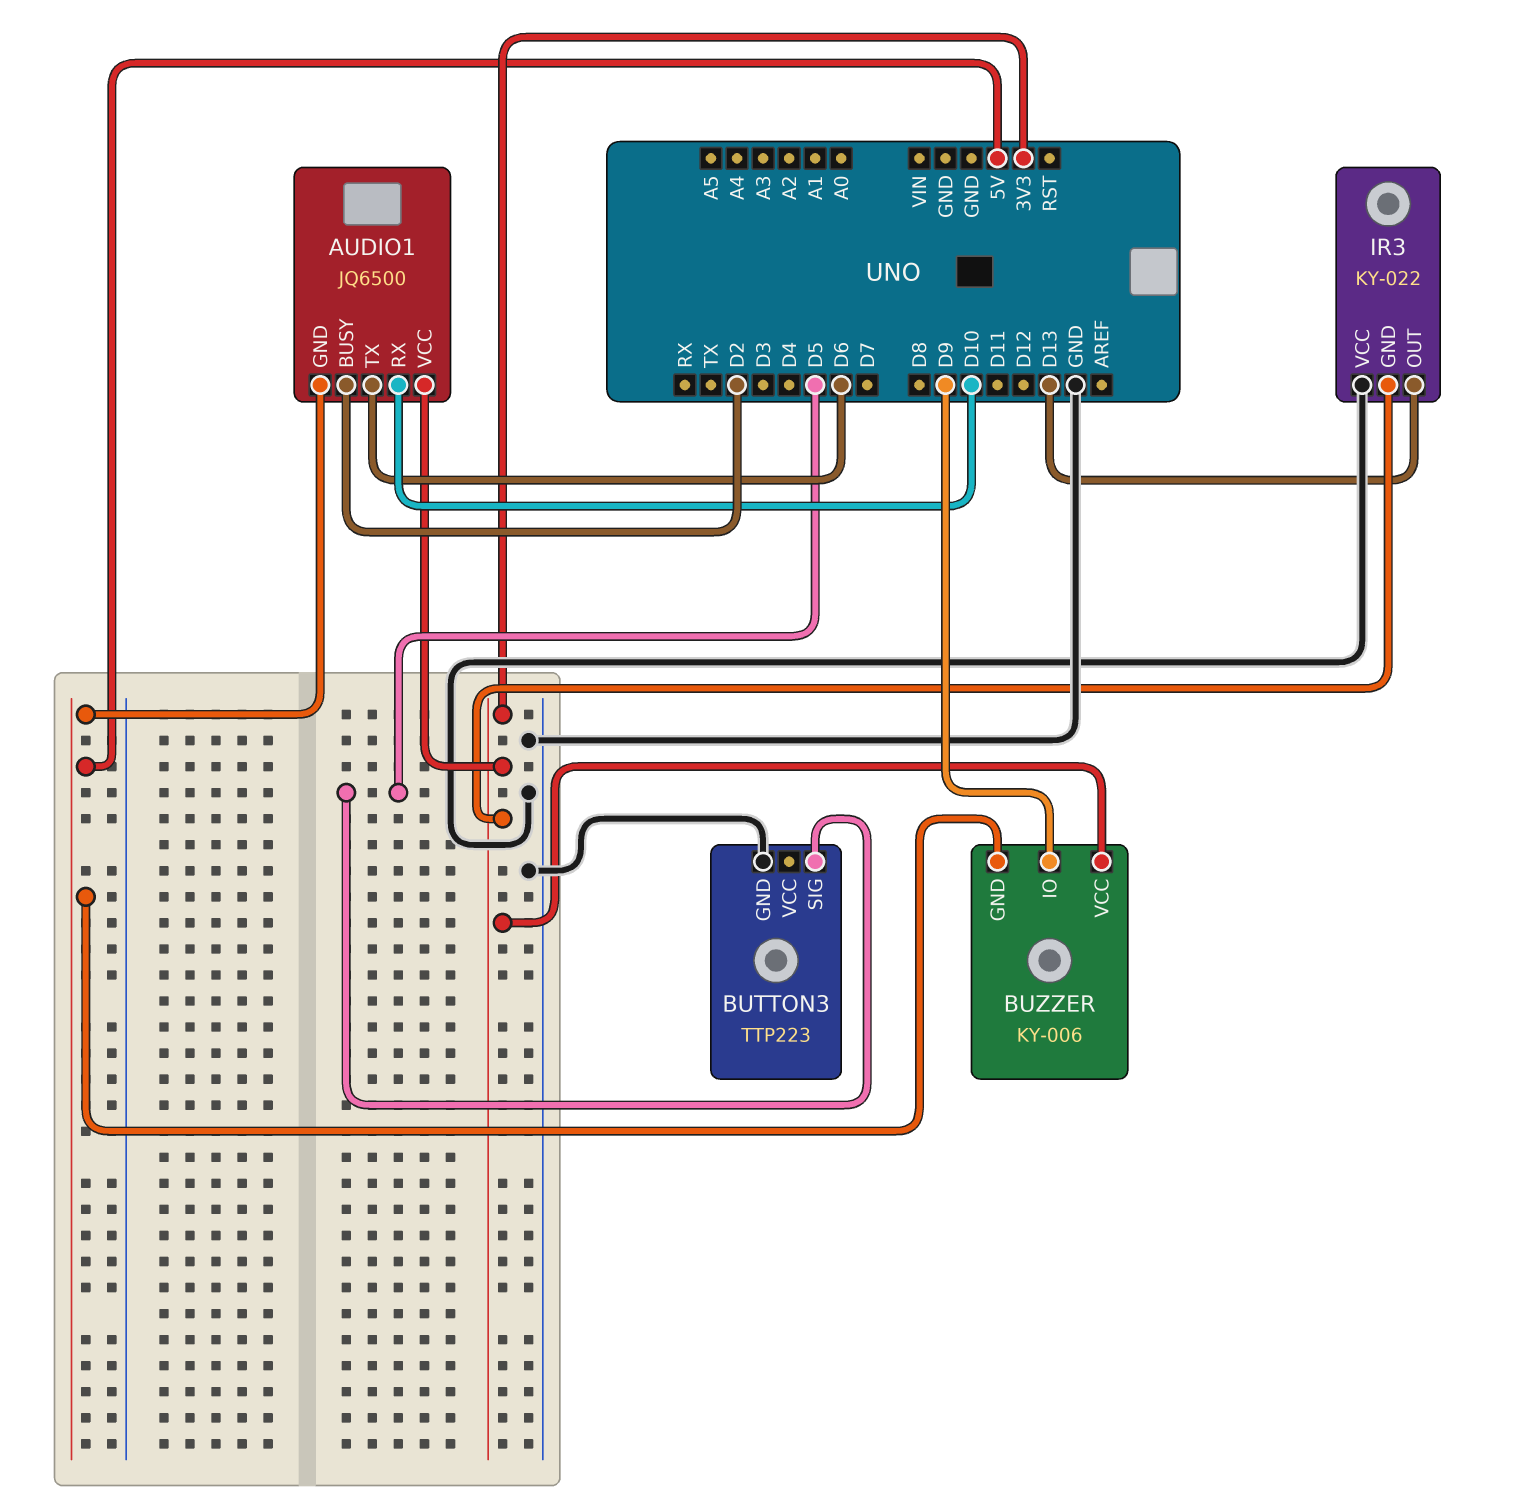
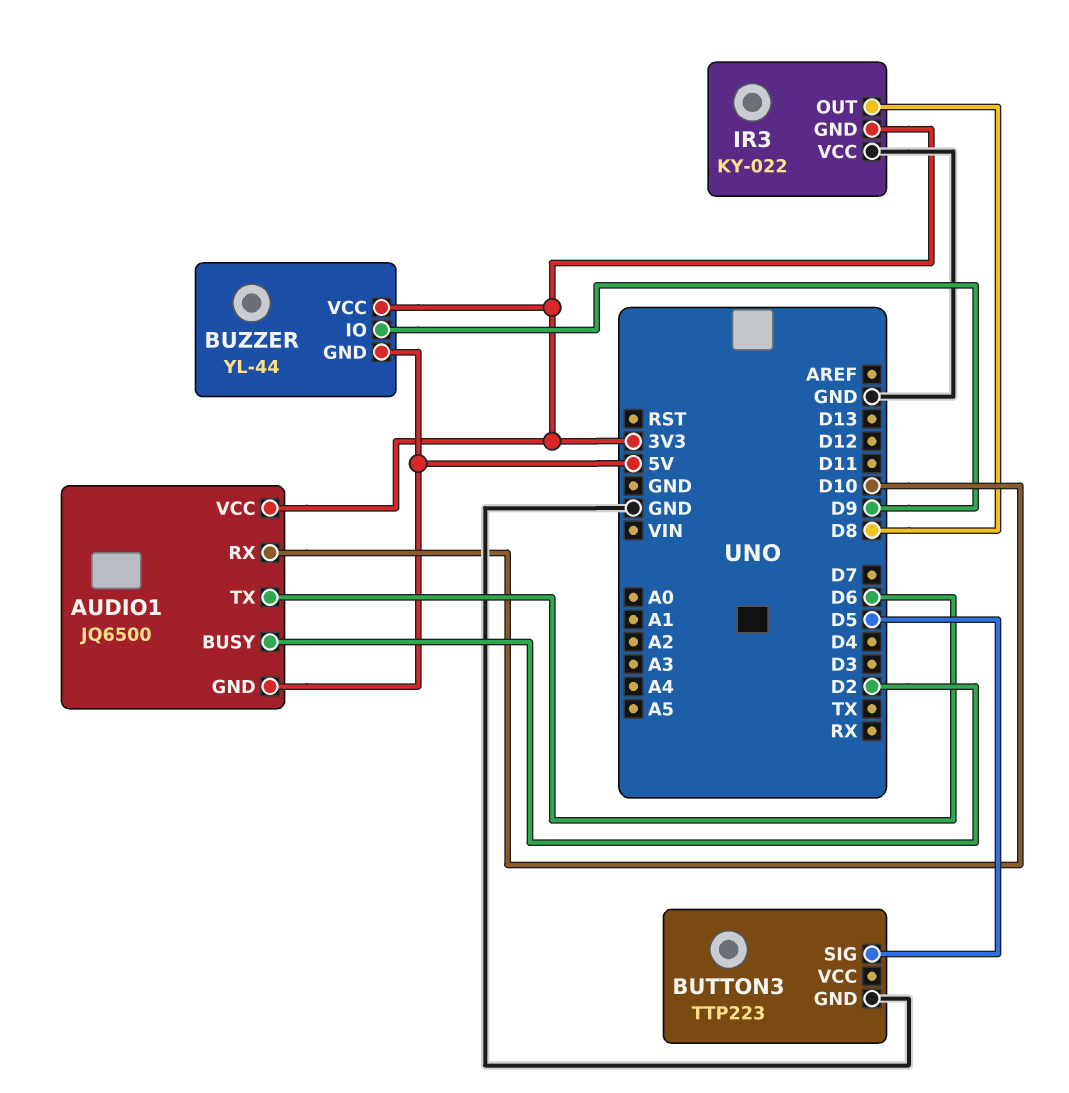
BUZZER: KY-006 -> YL-44
IR3 pin OUT: D13 -> D8

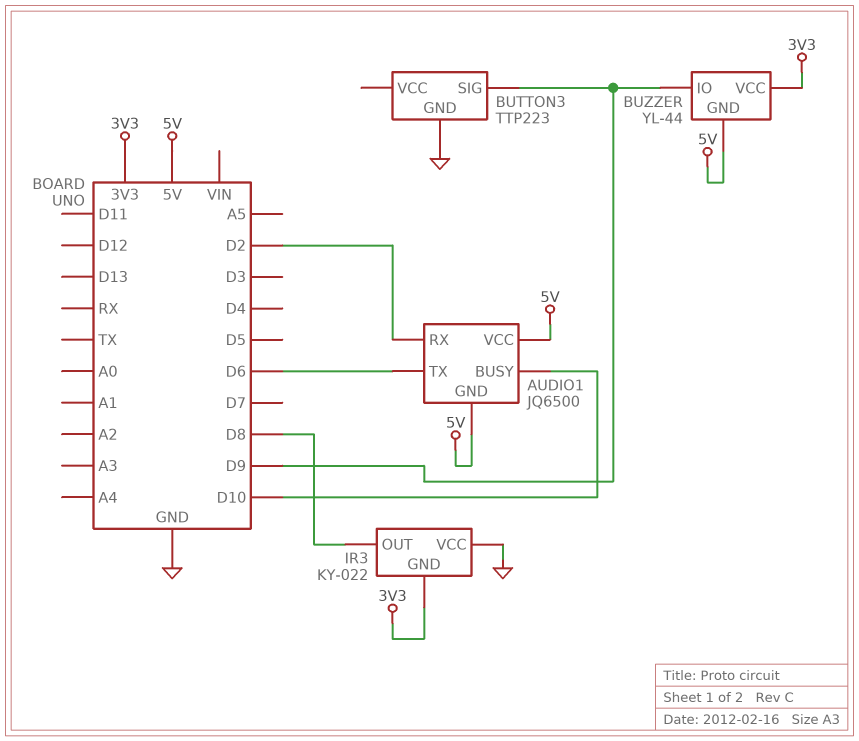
AUDIO1 pin BUSY: D2 -> D10
AUDIO1 pin RX: D10 -> D2
AUDIO1 pin VCC: 3V3 -> 5V
BUTTON3 pin SIG: D5 -> D9

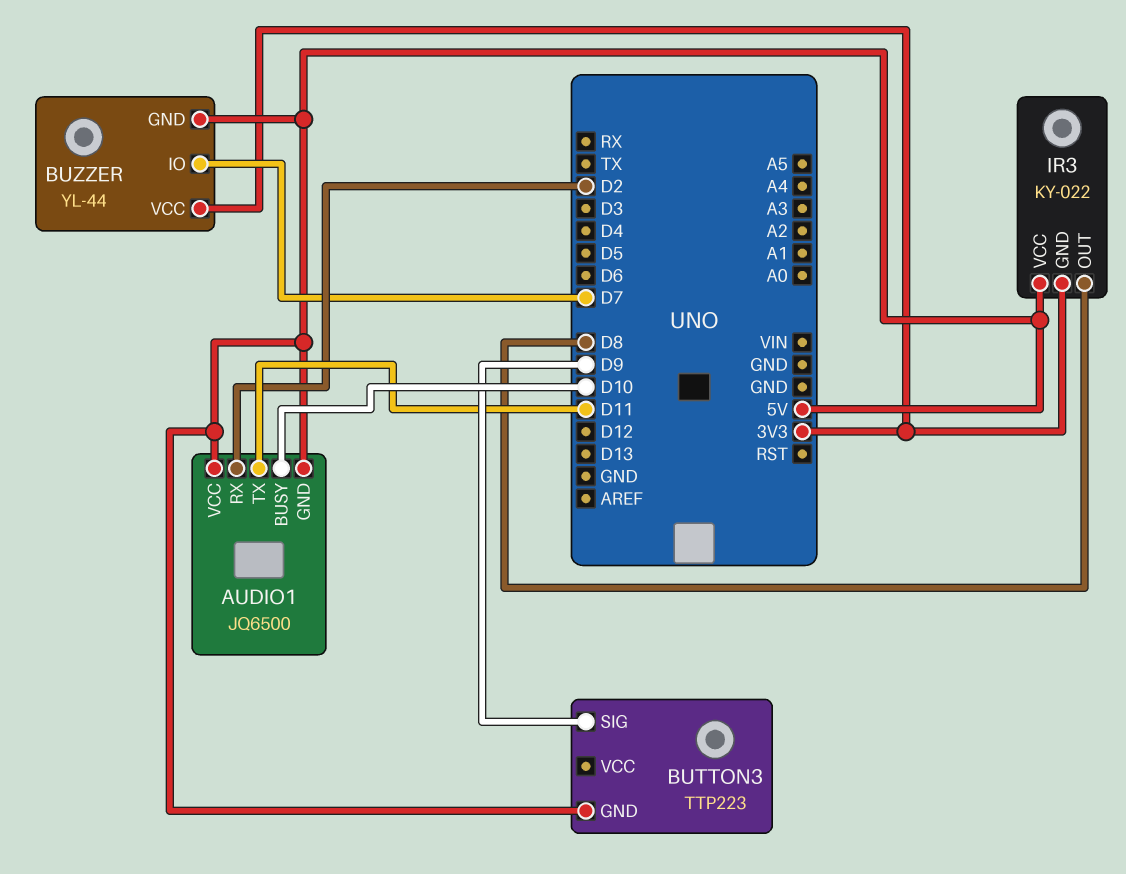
AUDIO1 pin TX: D6 -> D11
BUTTON3 pin GND: GND -> 5V
BUZZER pin IO: D9 -> D7
IR3 pin VCC: GND -> 5V

